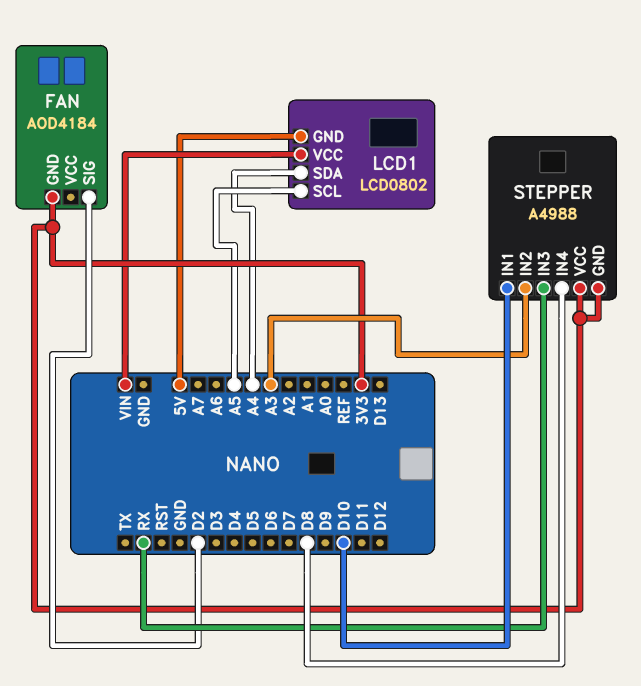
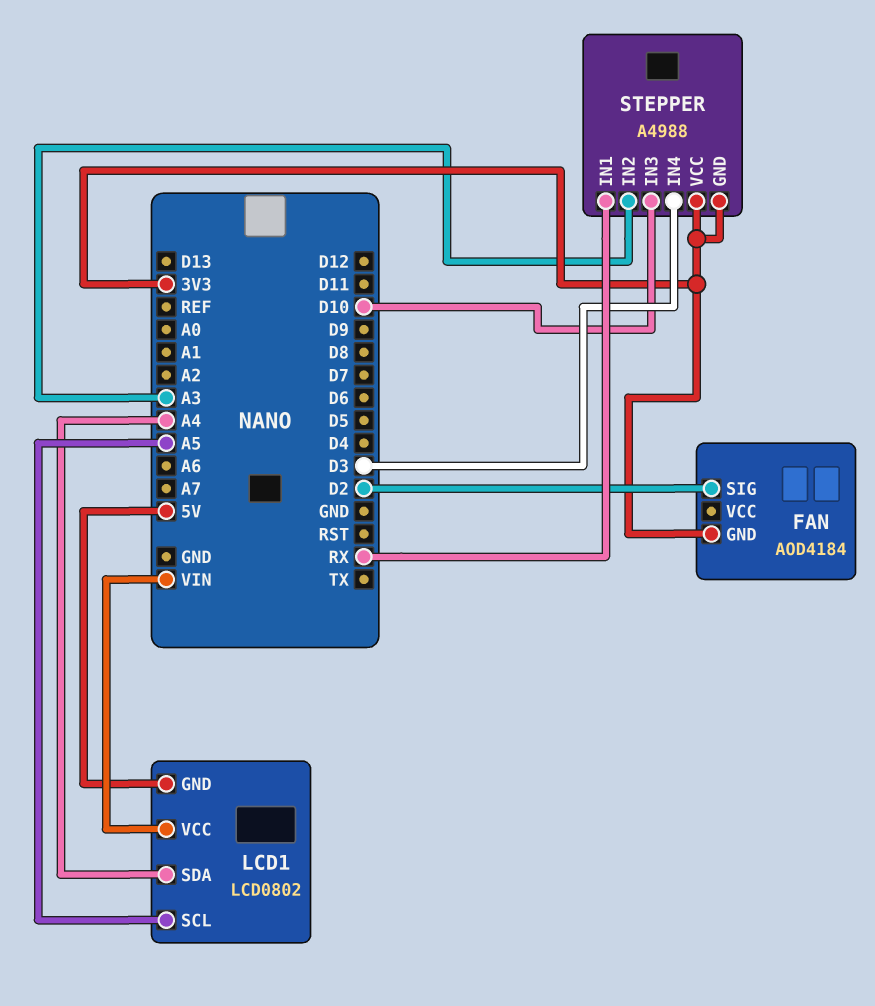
STEPPER pin IN1: D10 -> RX
STEPPER pin IN3: RX -> D10
STEPPER pin IN4: D8 -> D3

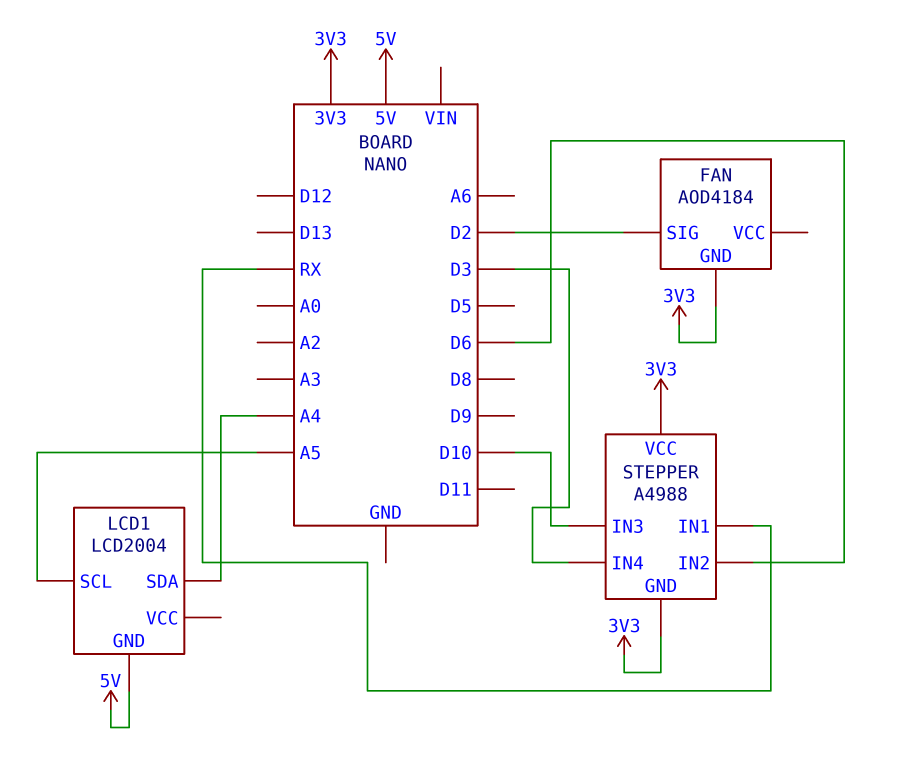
LCD1: LCD0802 -> LCD2004
LCD1 pin VCC: VIN -> none
STEPPER pin IN2: A3 -> D6

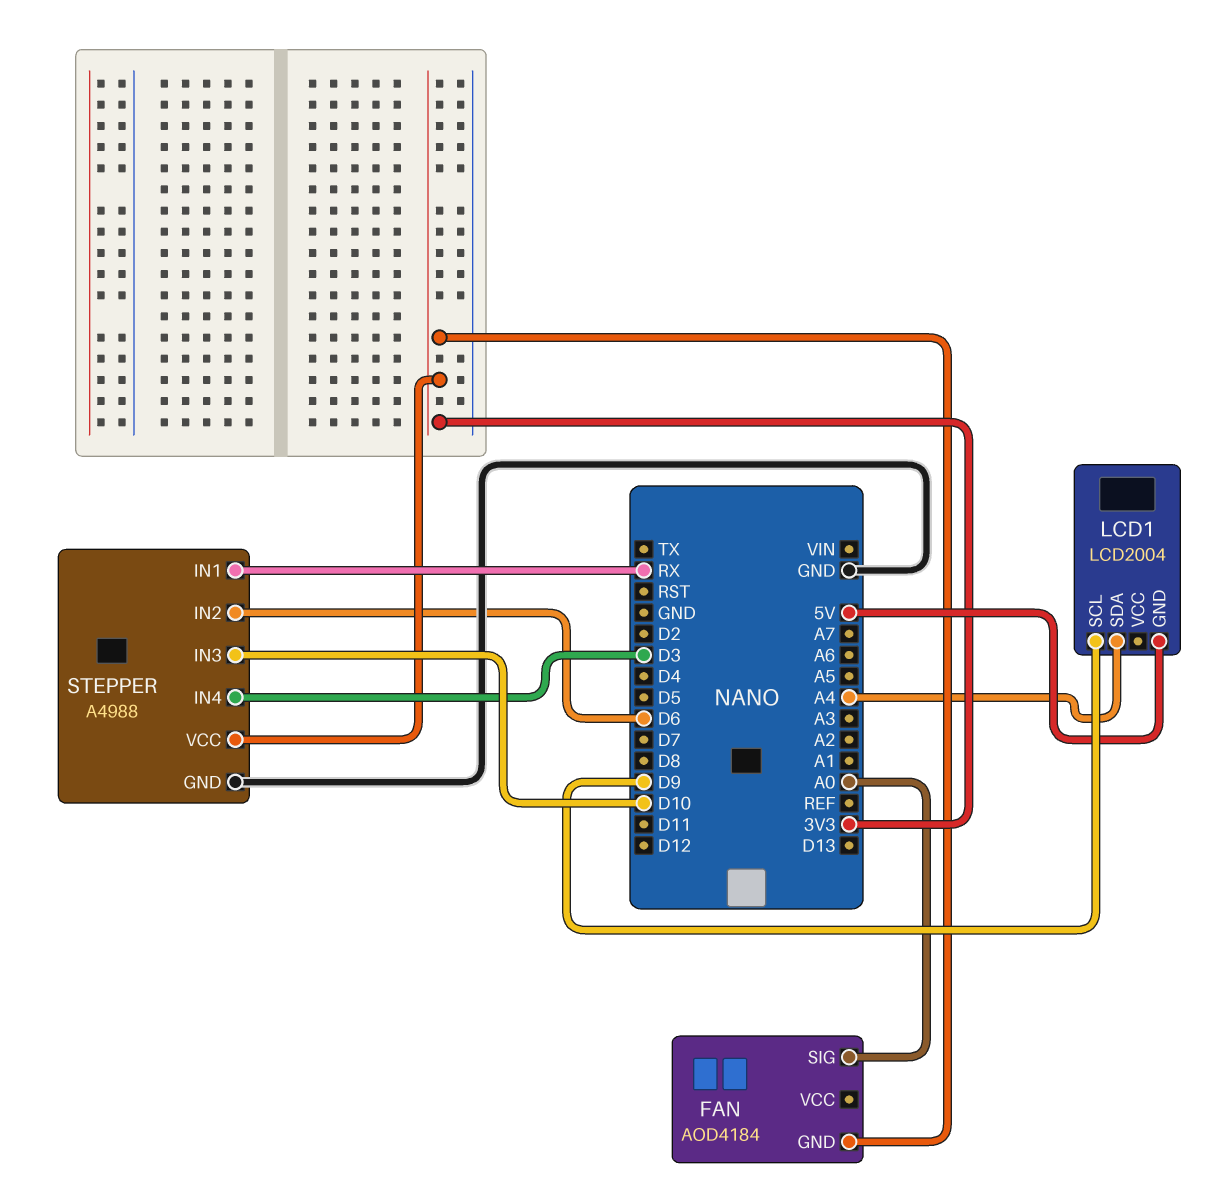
FAN pin SIG: D2 -> A0
LCD1 pin SCL: A5 -> D9
STEPPER pin GND: 3V3 -> GND

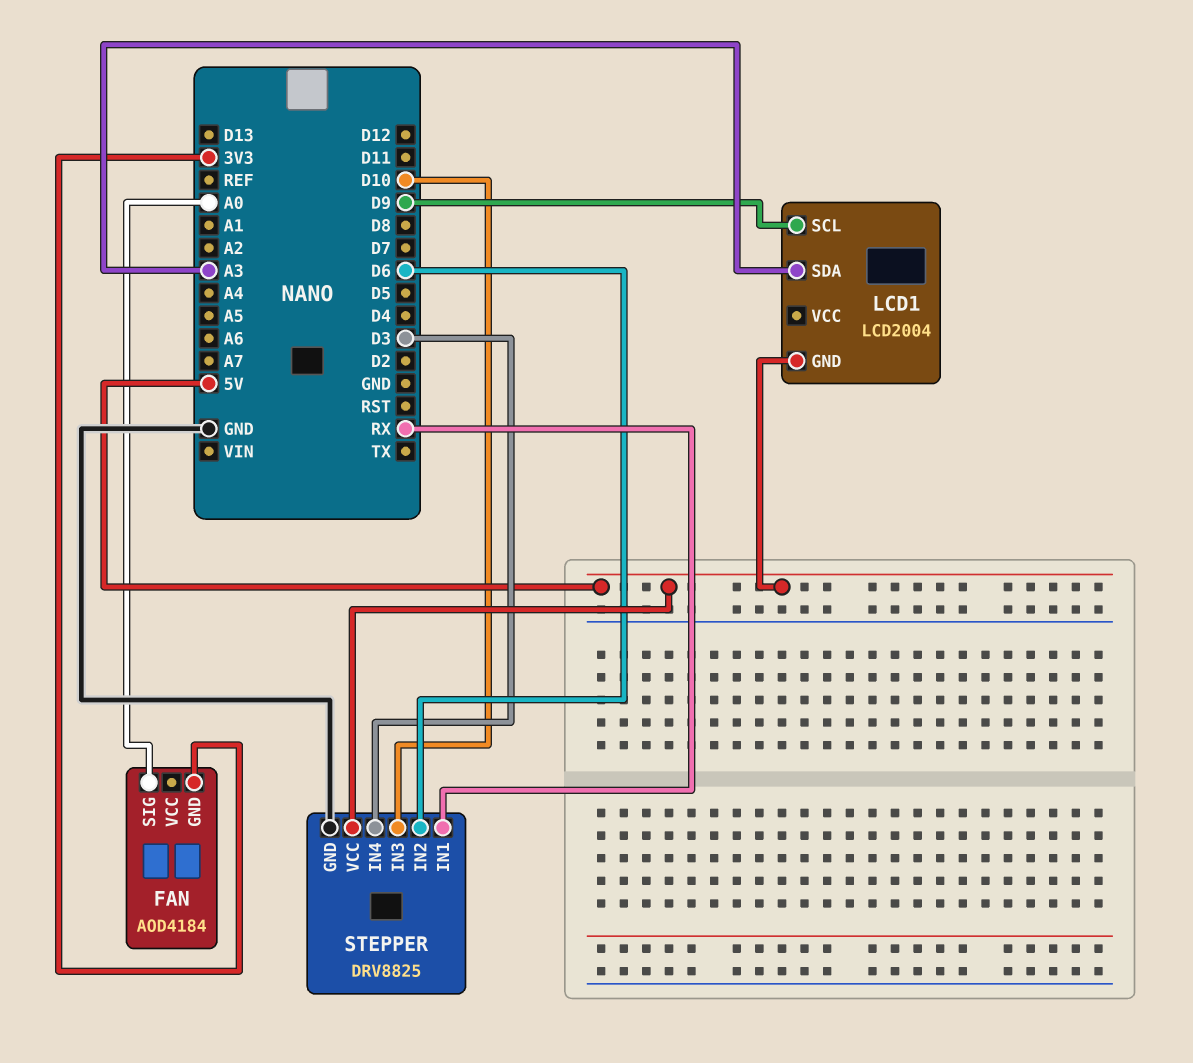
LCD1 pin SDA: A4 -> A3
STEPPER: A4988 -> DRV8825
STEPPER pin VCC: 3V3 -> 5V

